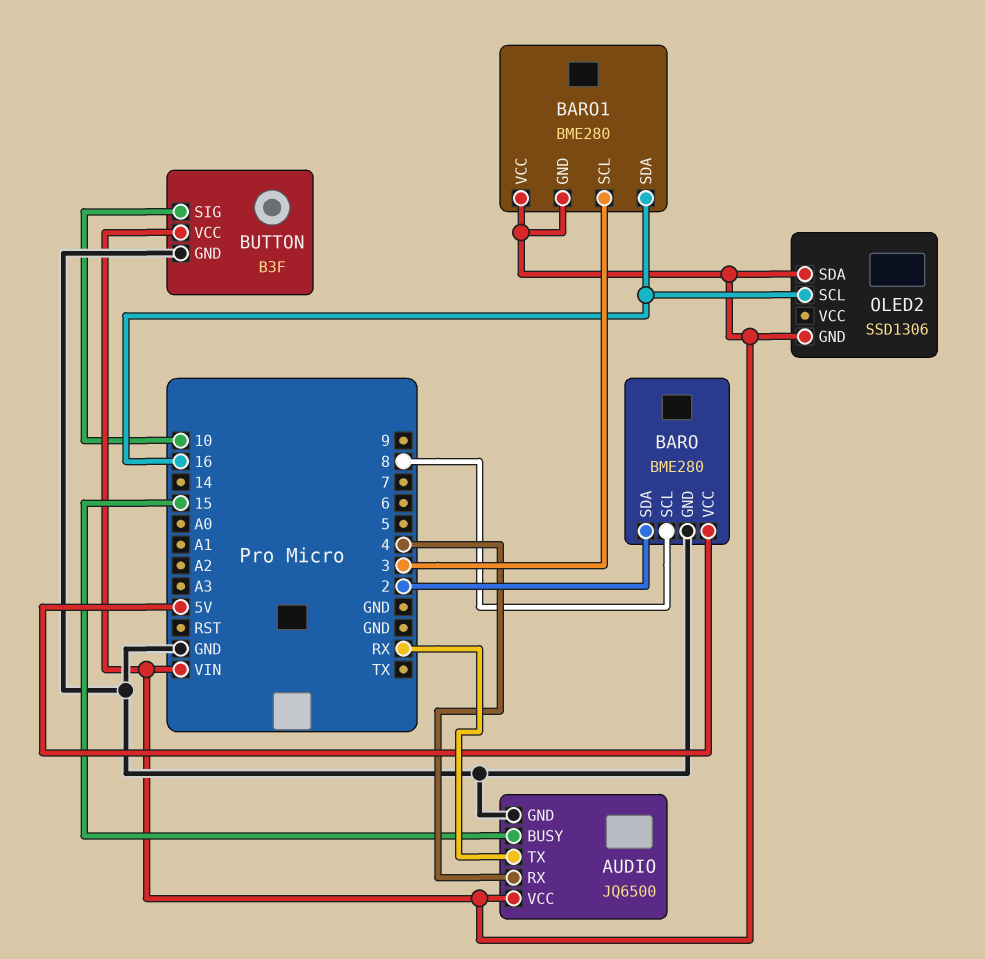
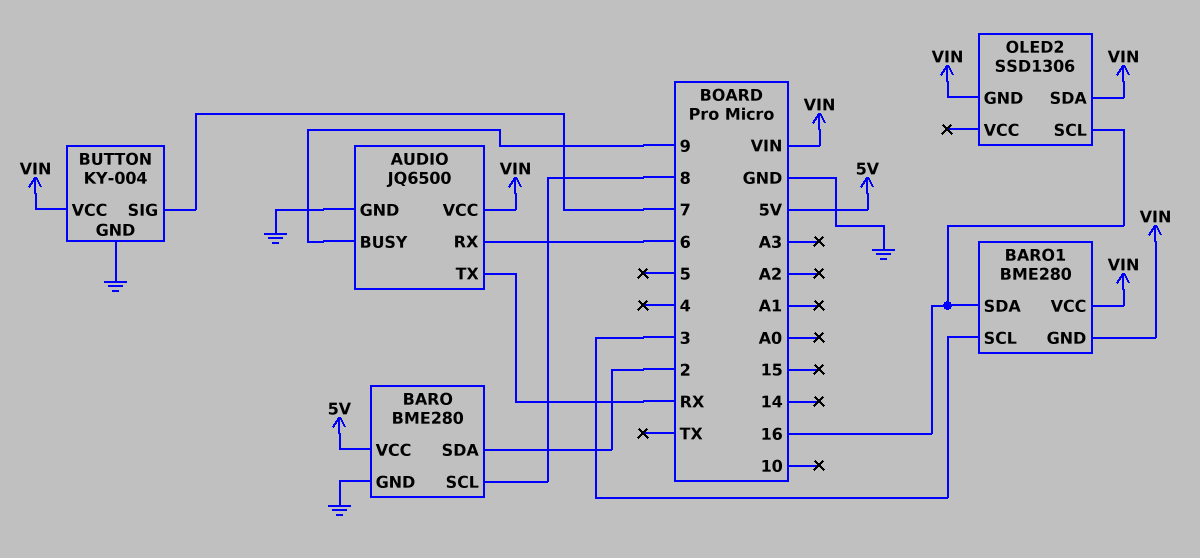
AUDIO pin BUSY: 15 -> 9
AUDIO pin RX: 4 -> 6
BUTTON: B3F -> KY-004
BUTTON pin SIG: 10 -> 7

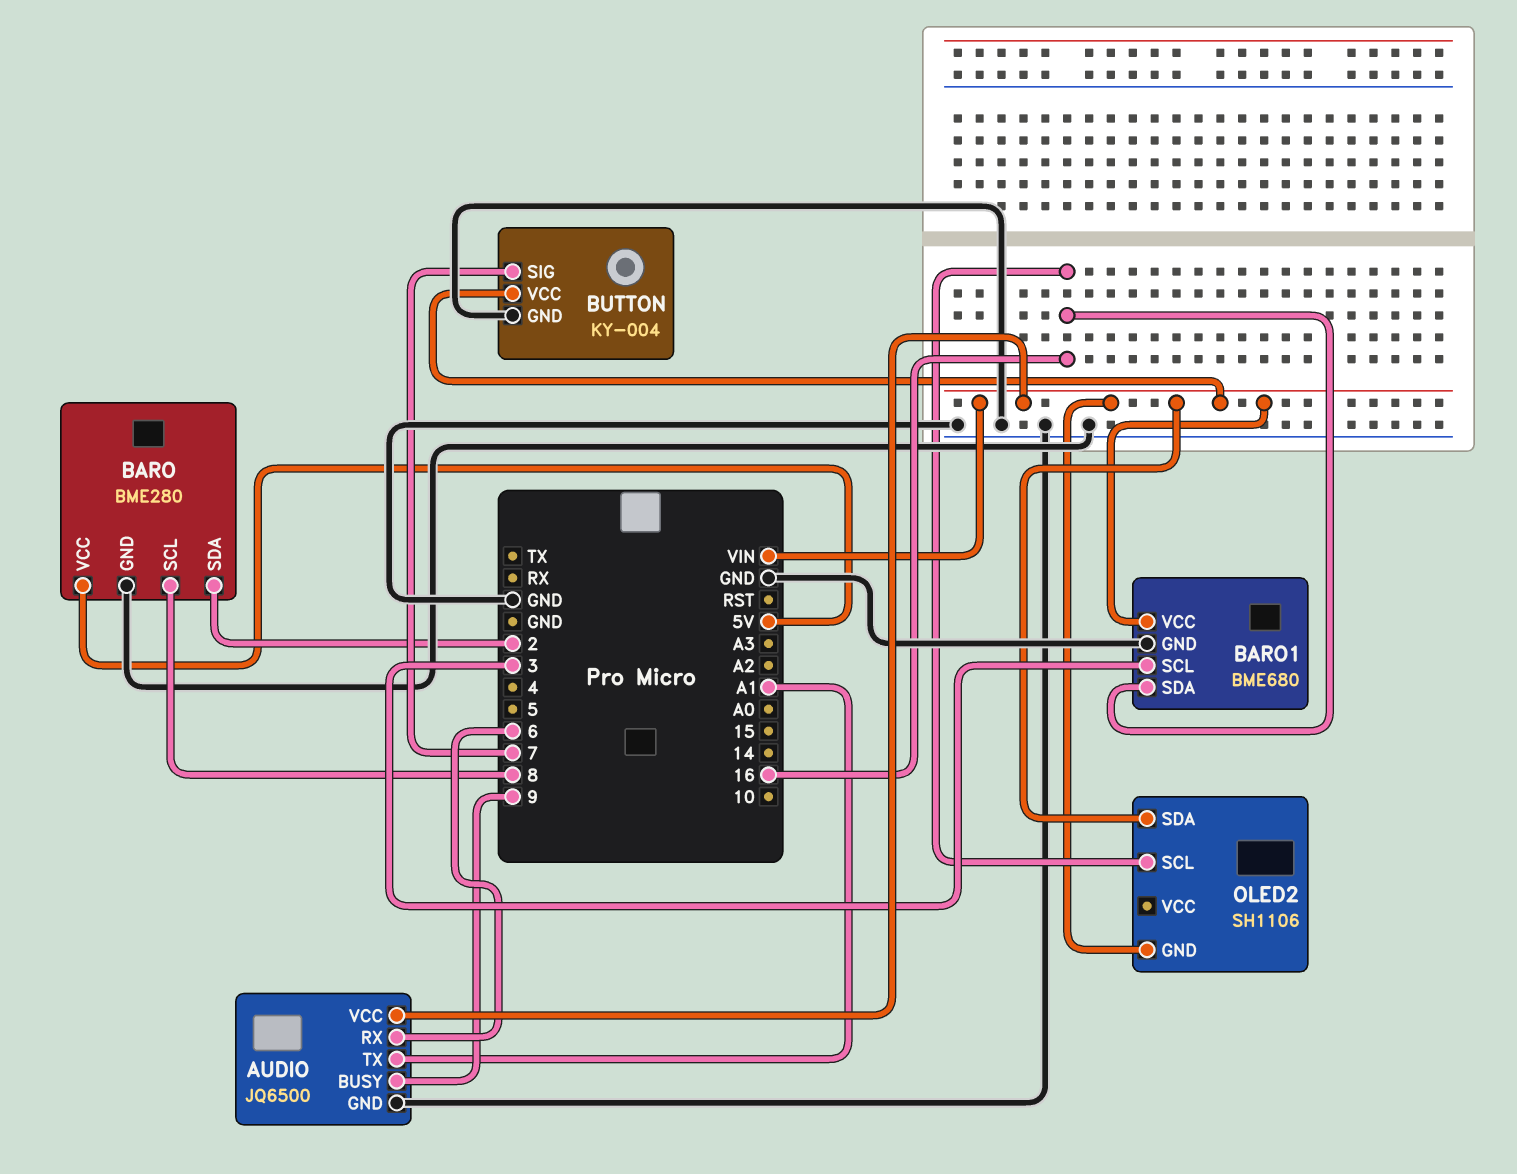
AUDIO pin TX: RX -> A1
BARO1: BME280 -> BME680
BARO1 pin GND: VIN -> GND
OLED2: SSD1306 -> SH1106

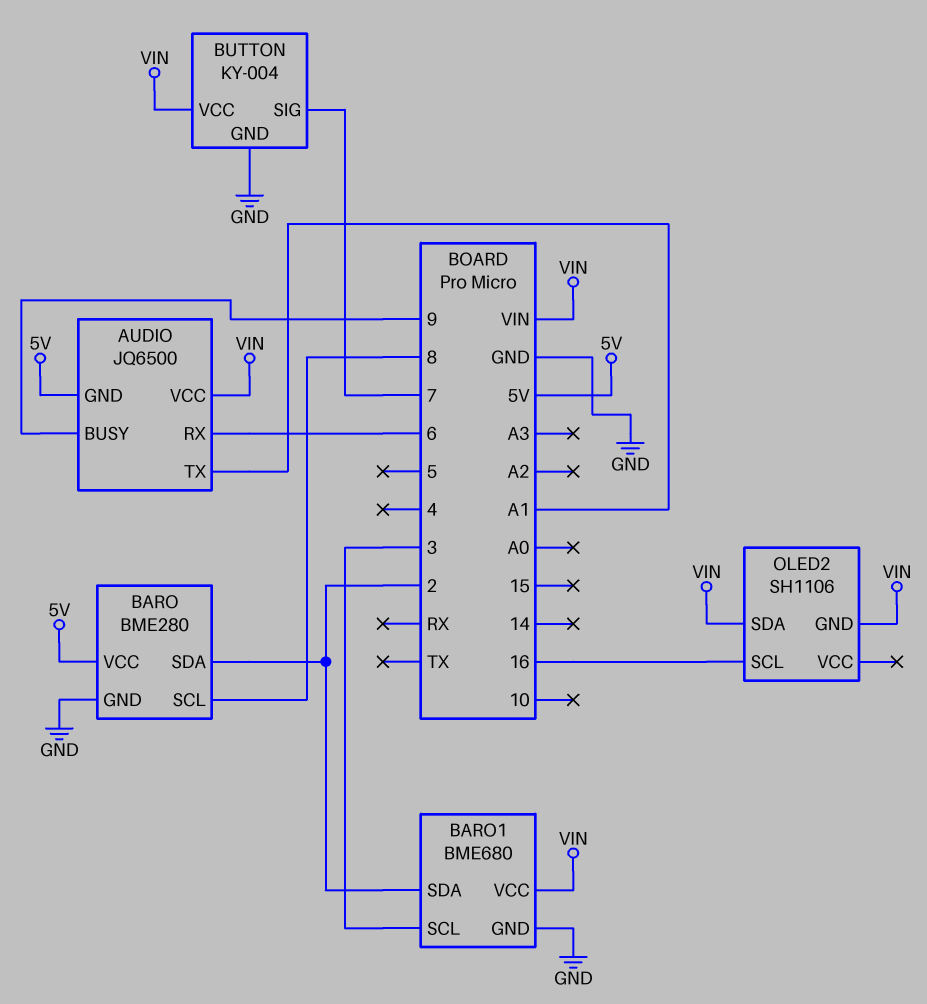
AUDIO pin GND: GND -> 5V
BARO1 pin SDA: 16 -> 2

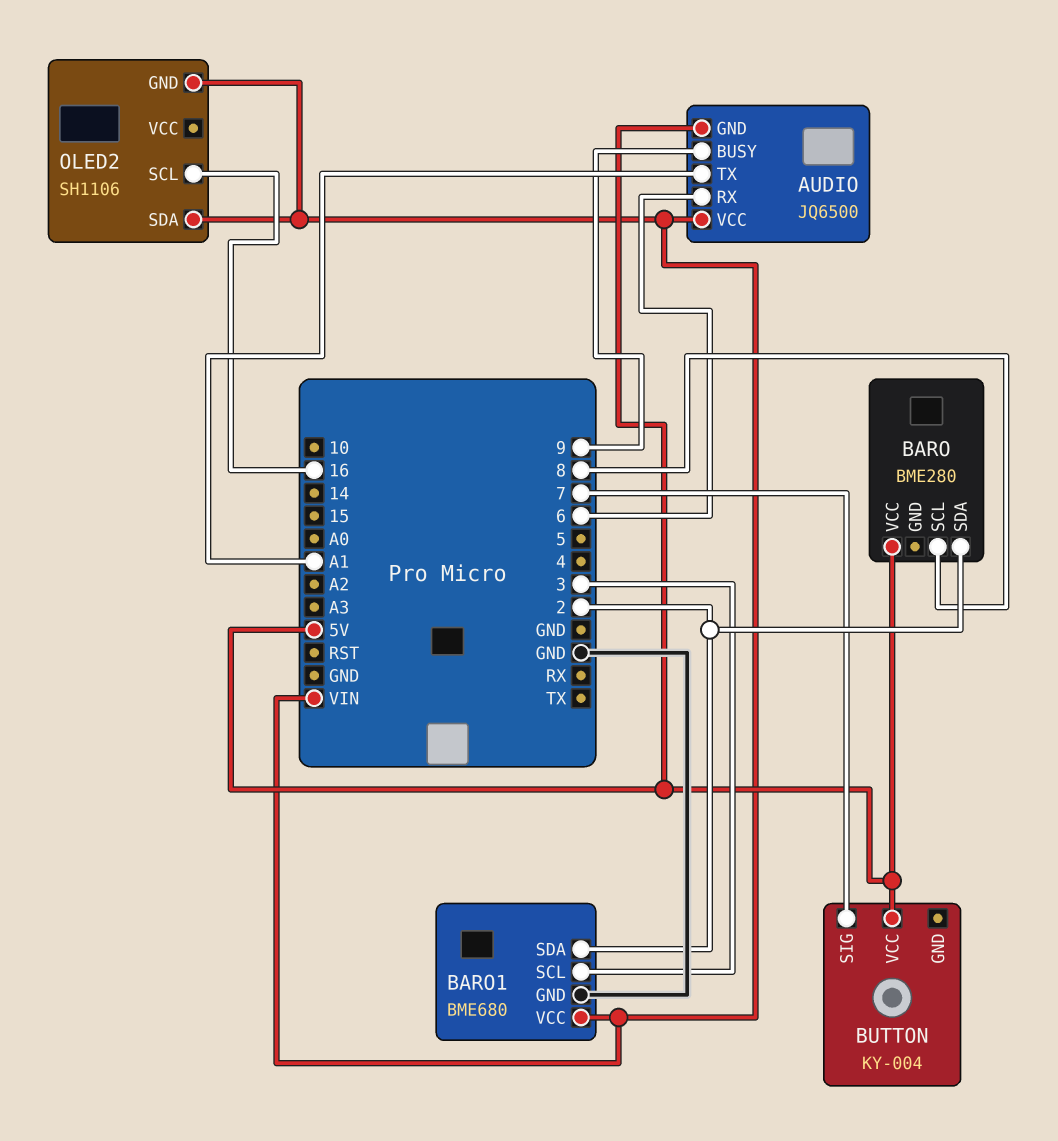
BARO pin GND: GND -> none
BUTTON pin GND: GND -> none
BUTTON pin VCC: VIN -> 5V

